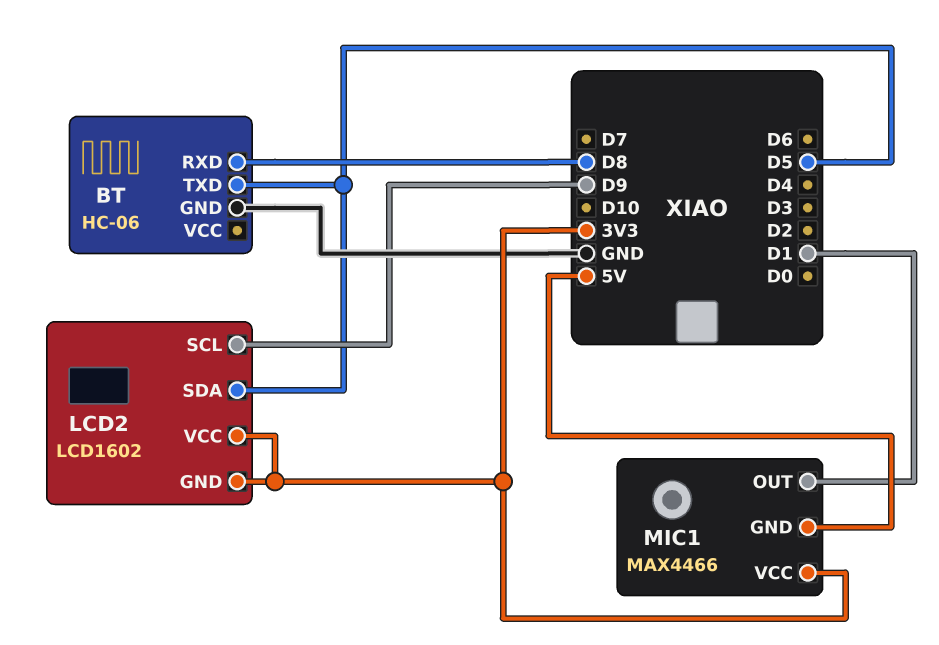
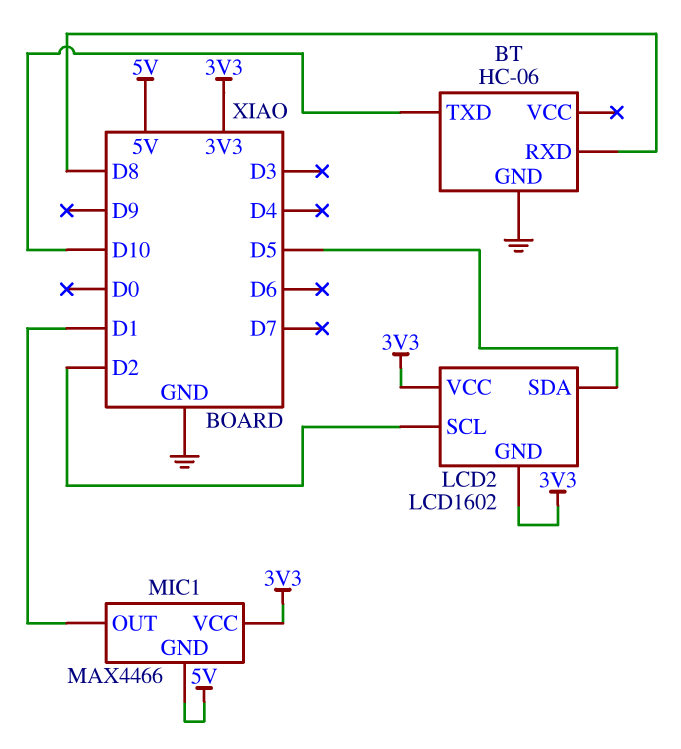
BT pin TXD: D5 -> D10
LCD2 pin SCL: D9 -> D2

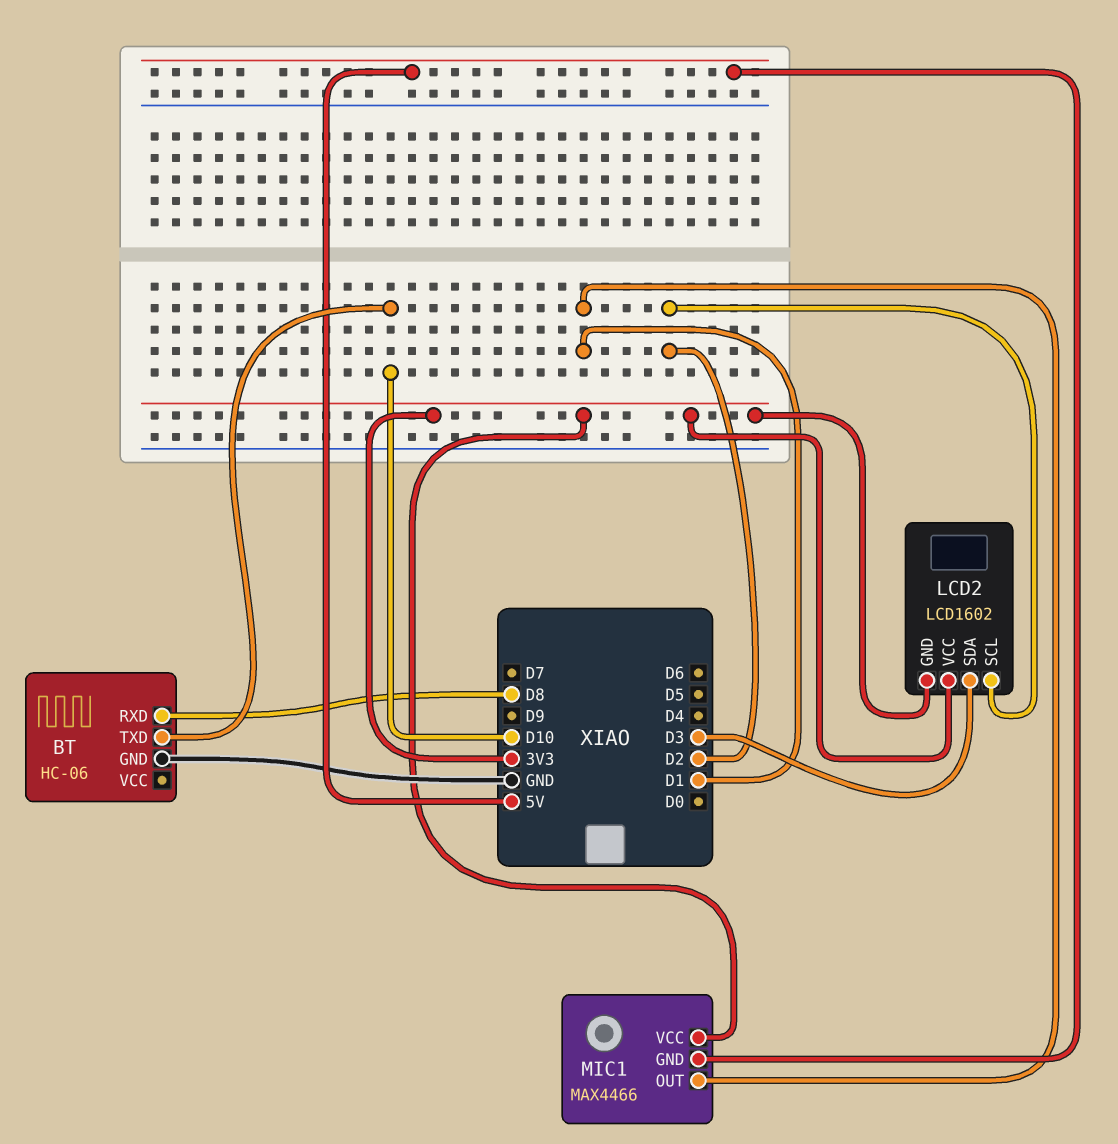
LCD2 pin SDA: D5 -> D3

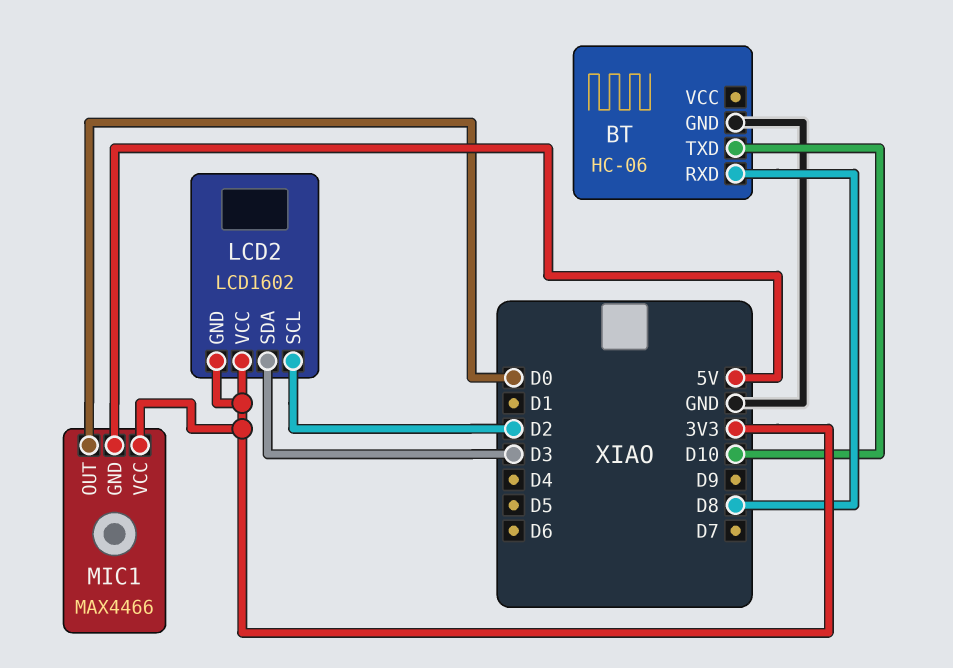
MIC1 pin OUT: D1 -> D0

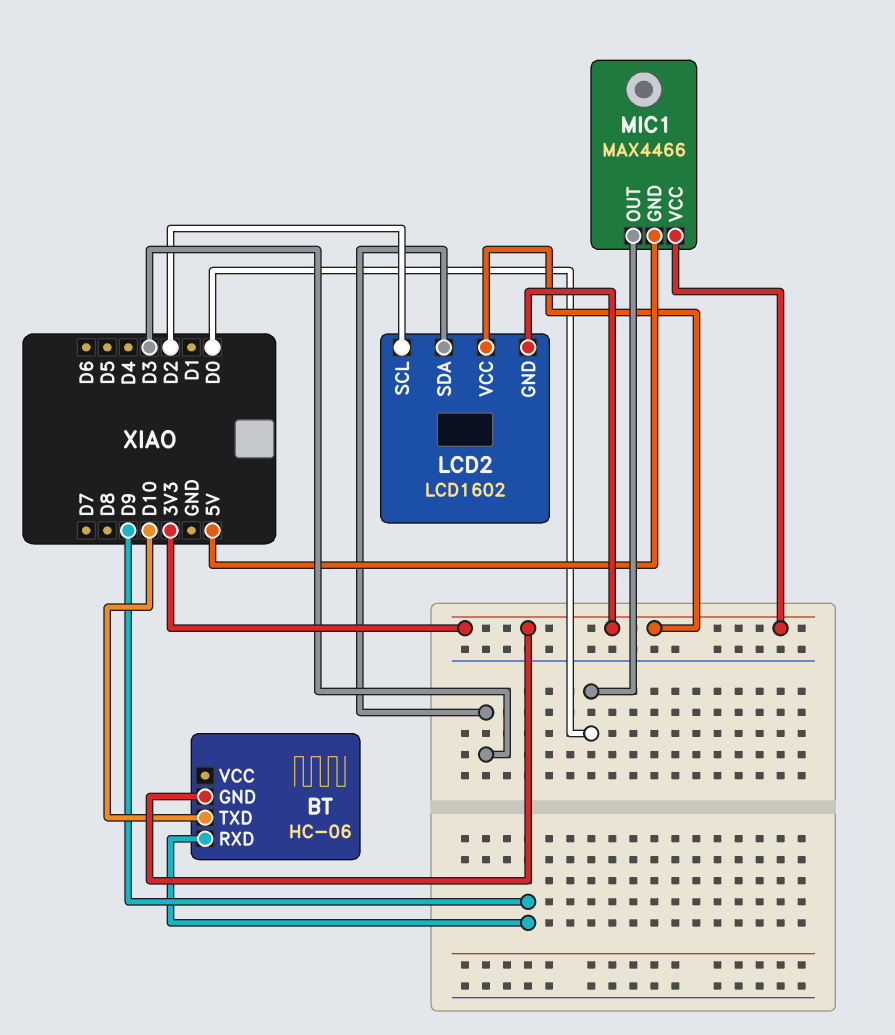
BT pin GND: GND -> 3V3
BT pin RXD: D8 -> D9

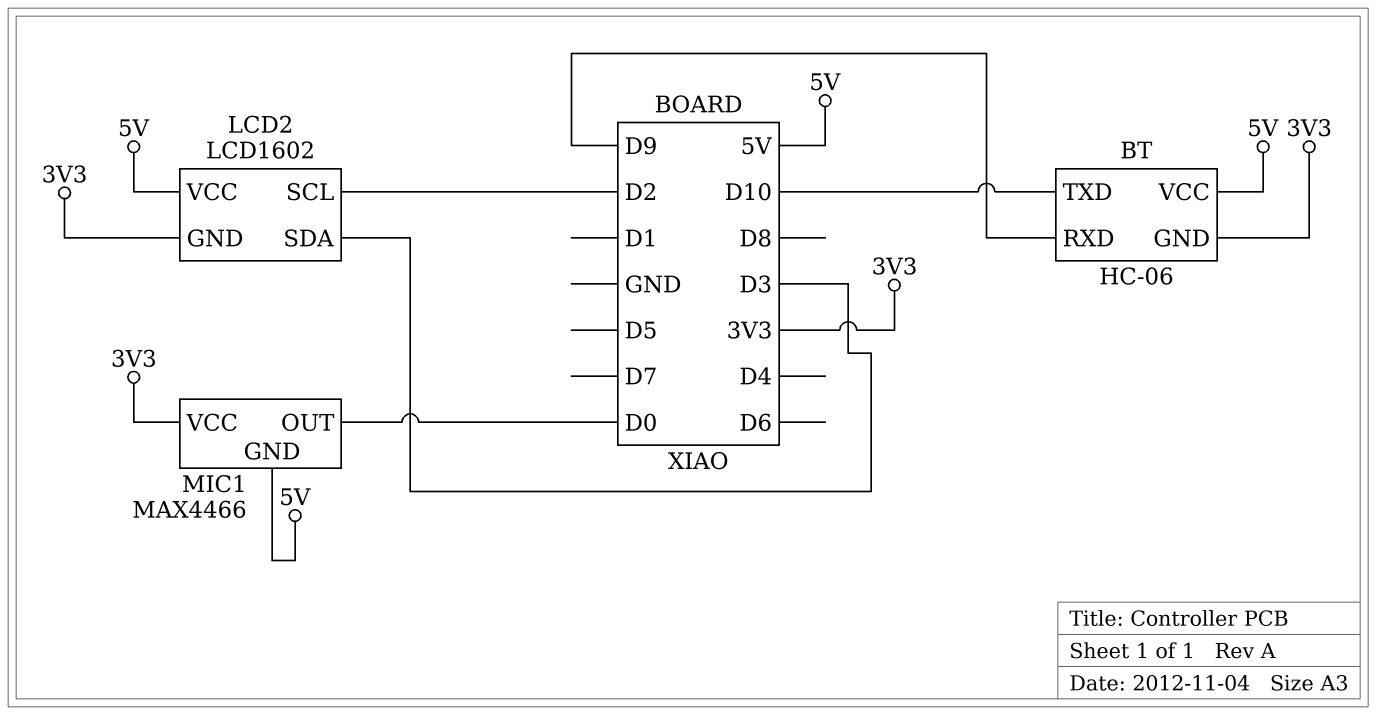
BT pin VCC: none -> 5V
LCD2 pin VCC: 3V3 -> 5V

